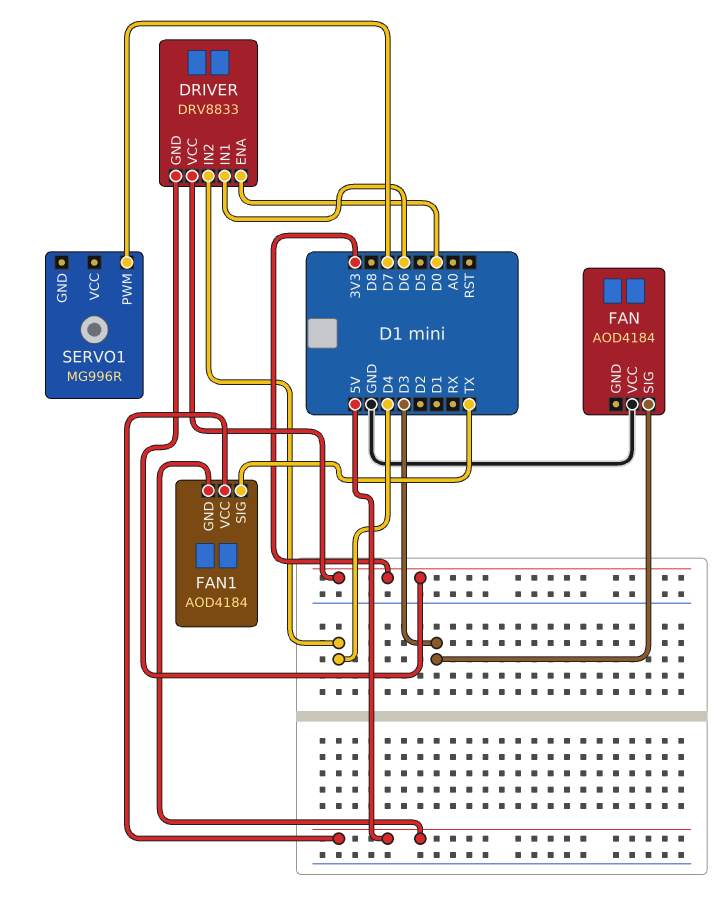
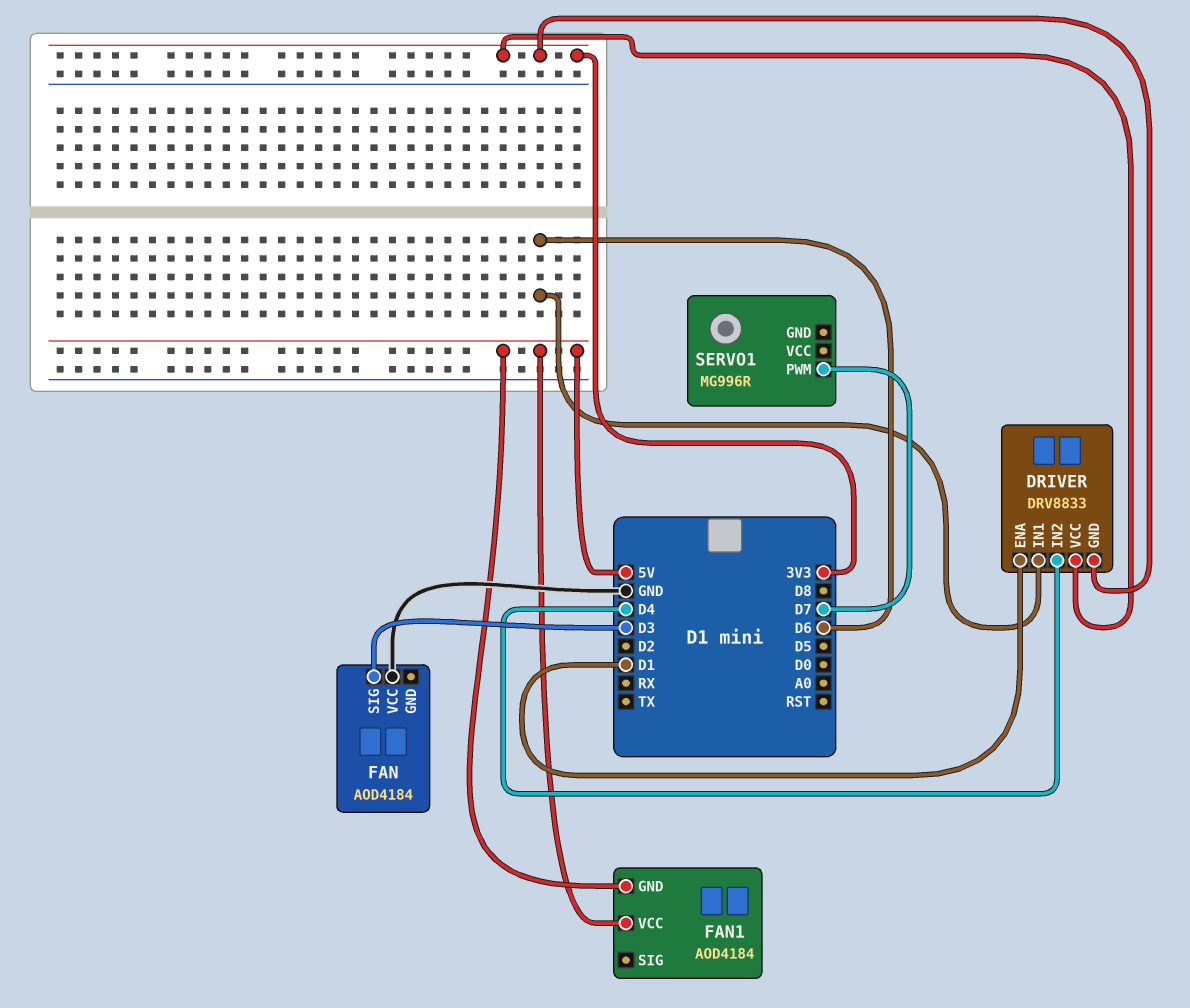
DRIVER pin ENA: D0 -> D1
FAN1 pin SIG: TX -> none

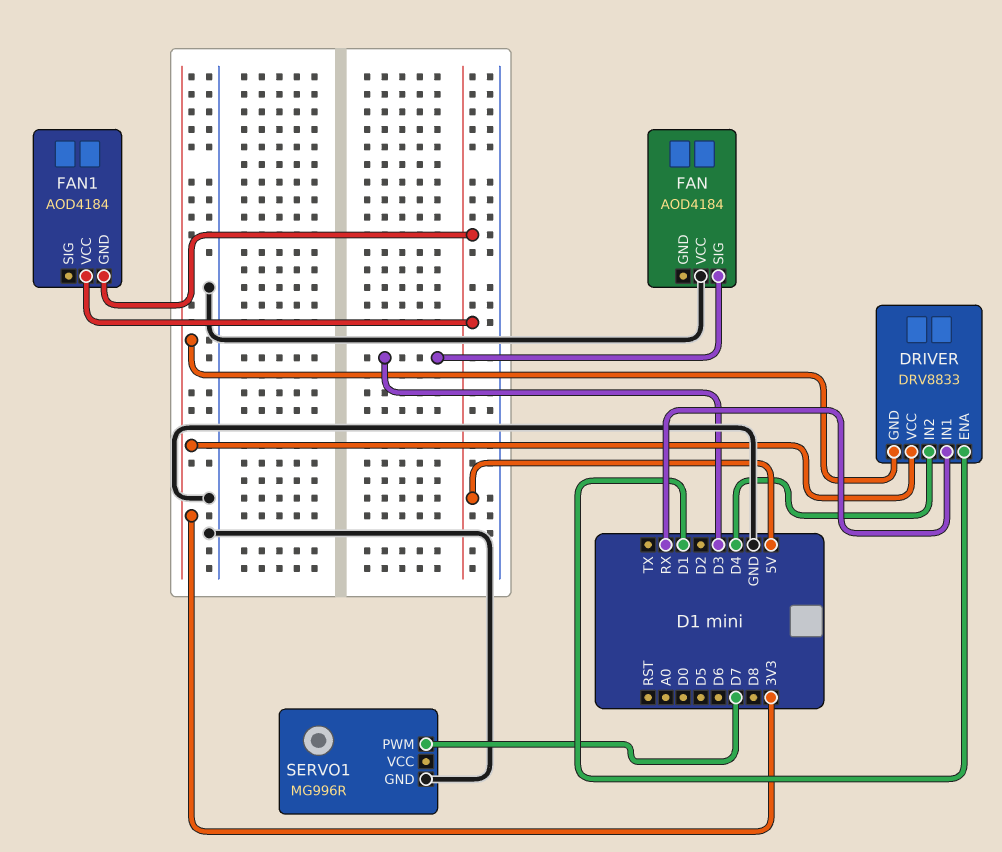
DRIVER pin IN1: D6 -> RX
SERVO1 pin GND: none -> GND

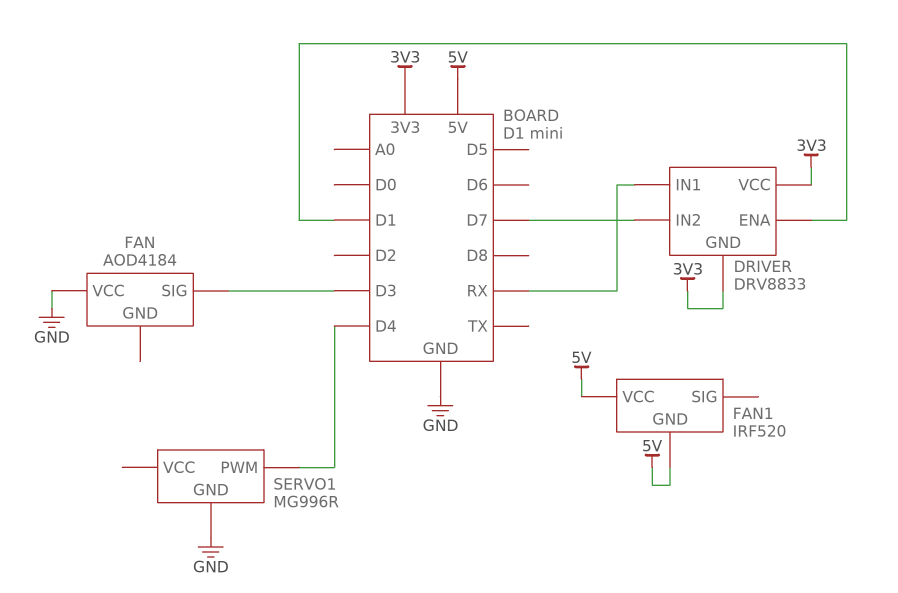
DRIVER pin IN2: D4 -> D7
FAN1: AOD4184 -> IRF520
SERVO1 pin PWM: D7 -> D4

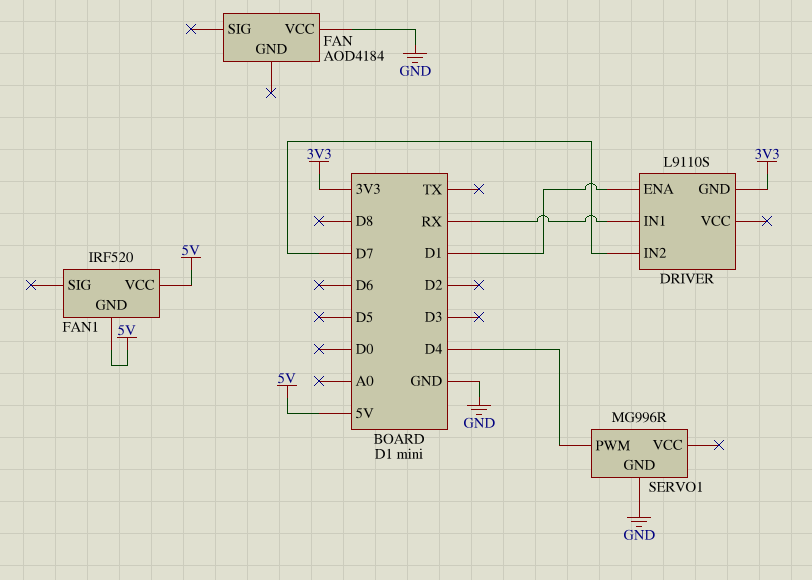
DRIVER: DRV8833 -> L9110S
DRIVER pin VCC: 3V3 -> none
FAN pin SIG: D3 -> none

